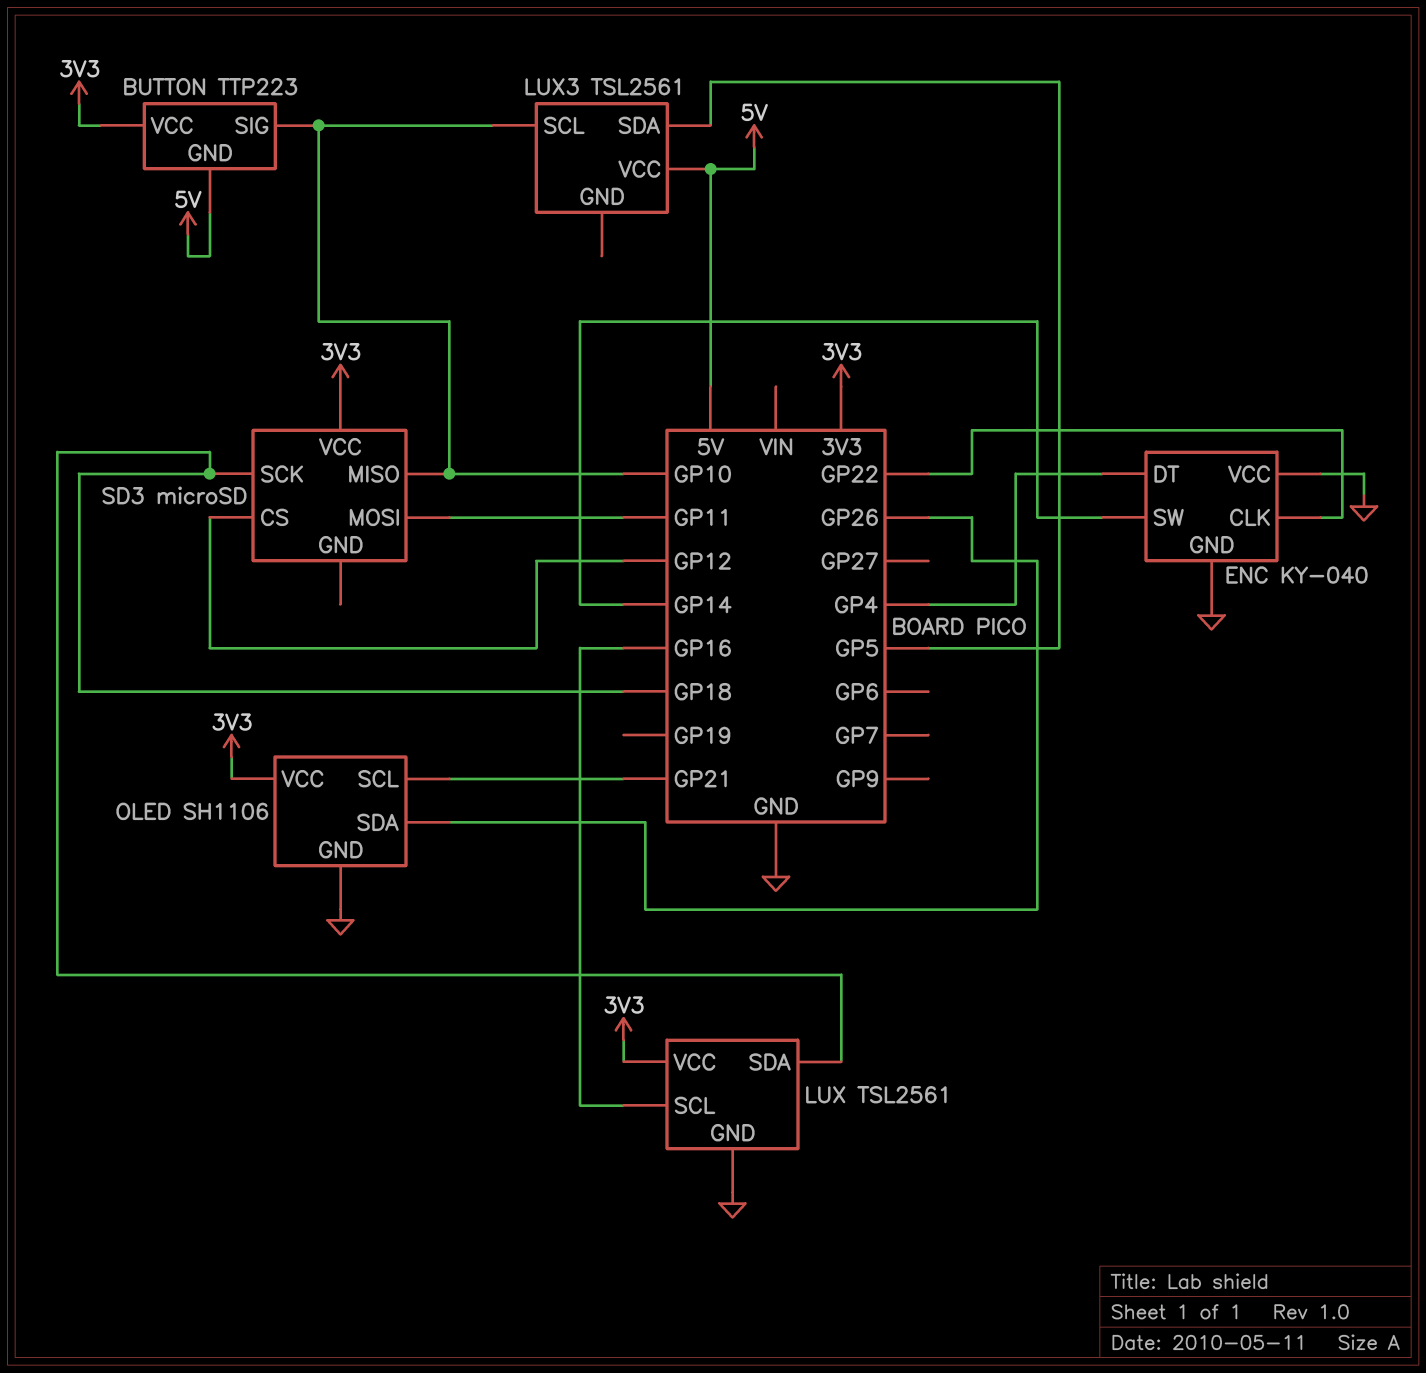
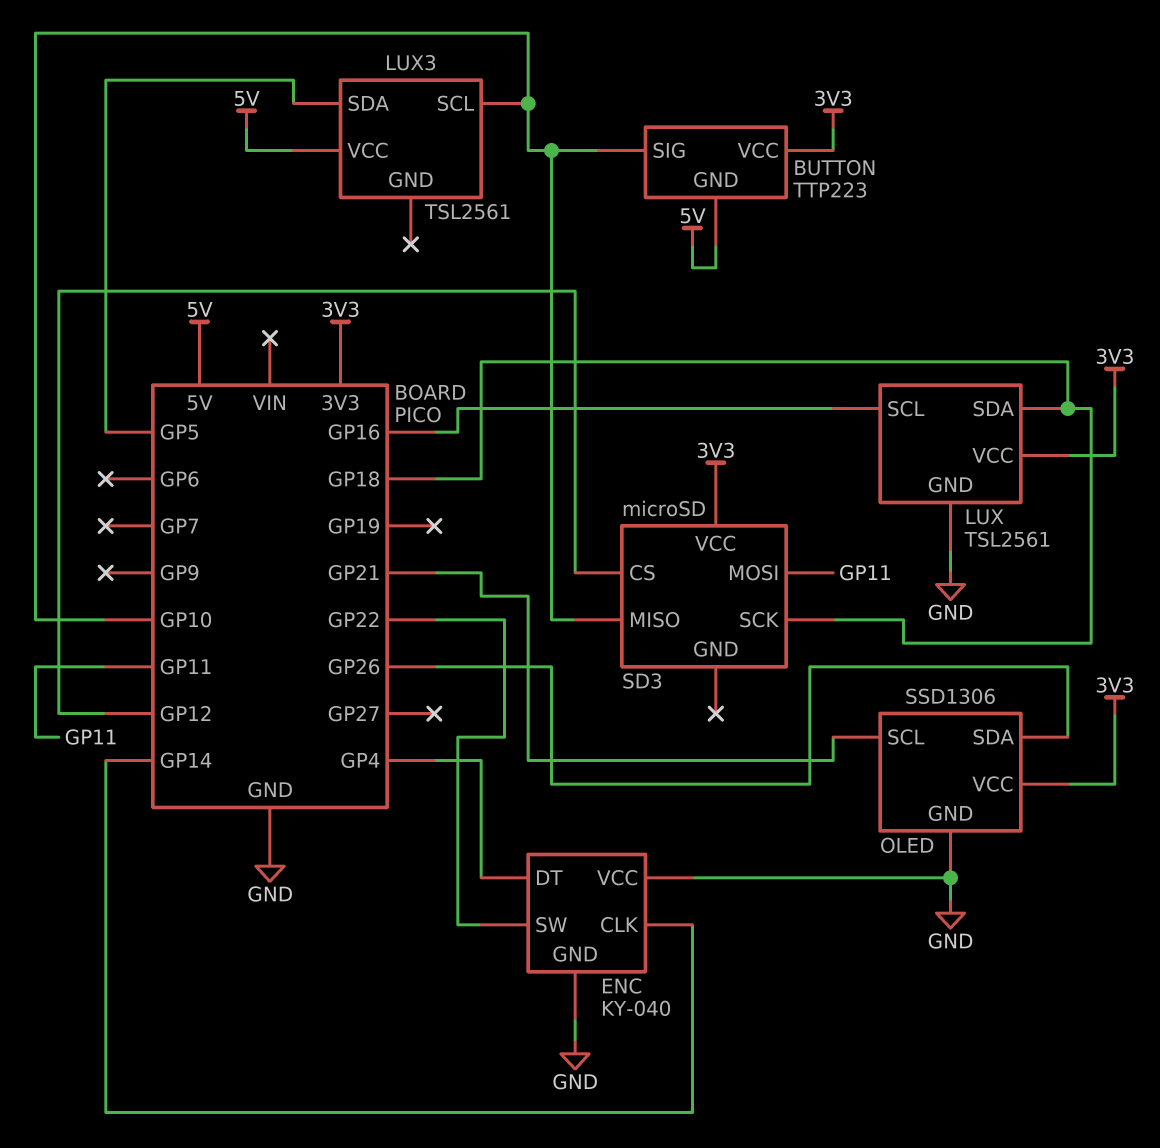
ENC pin CLK: GP22 -> GP14
ENC pin SW: GP14 -> GP22
OLED: SH1106 -> SSD1306

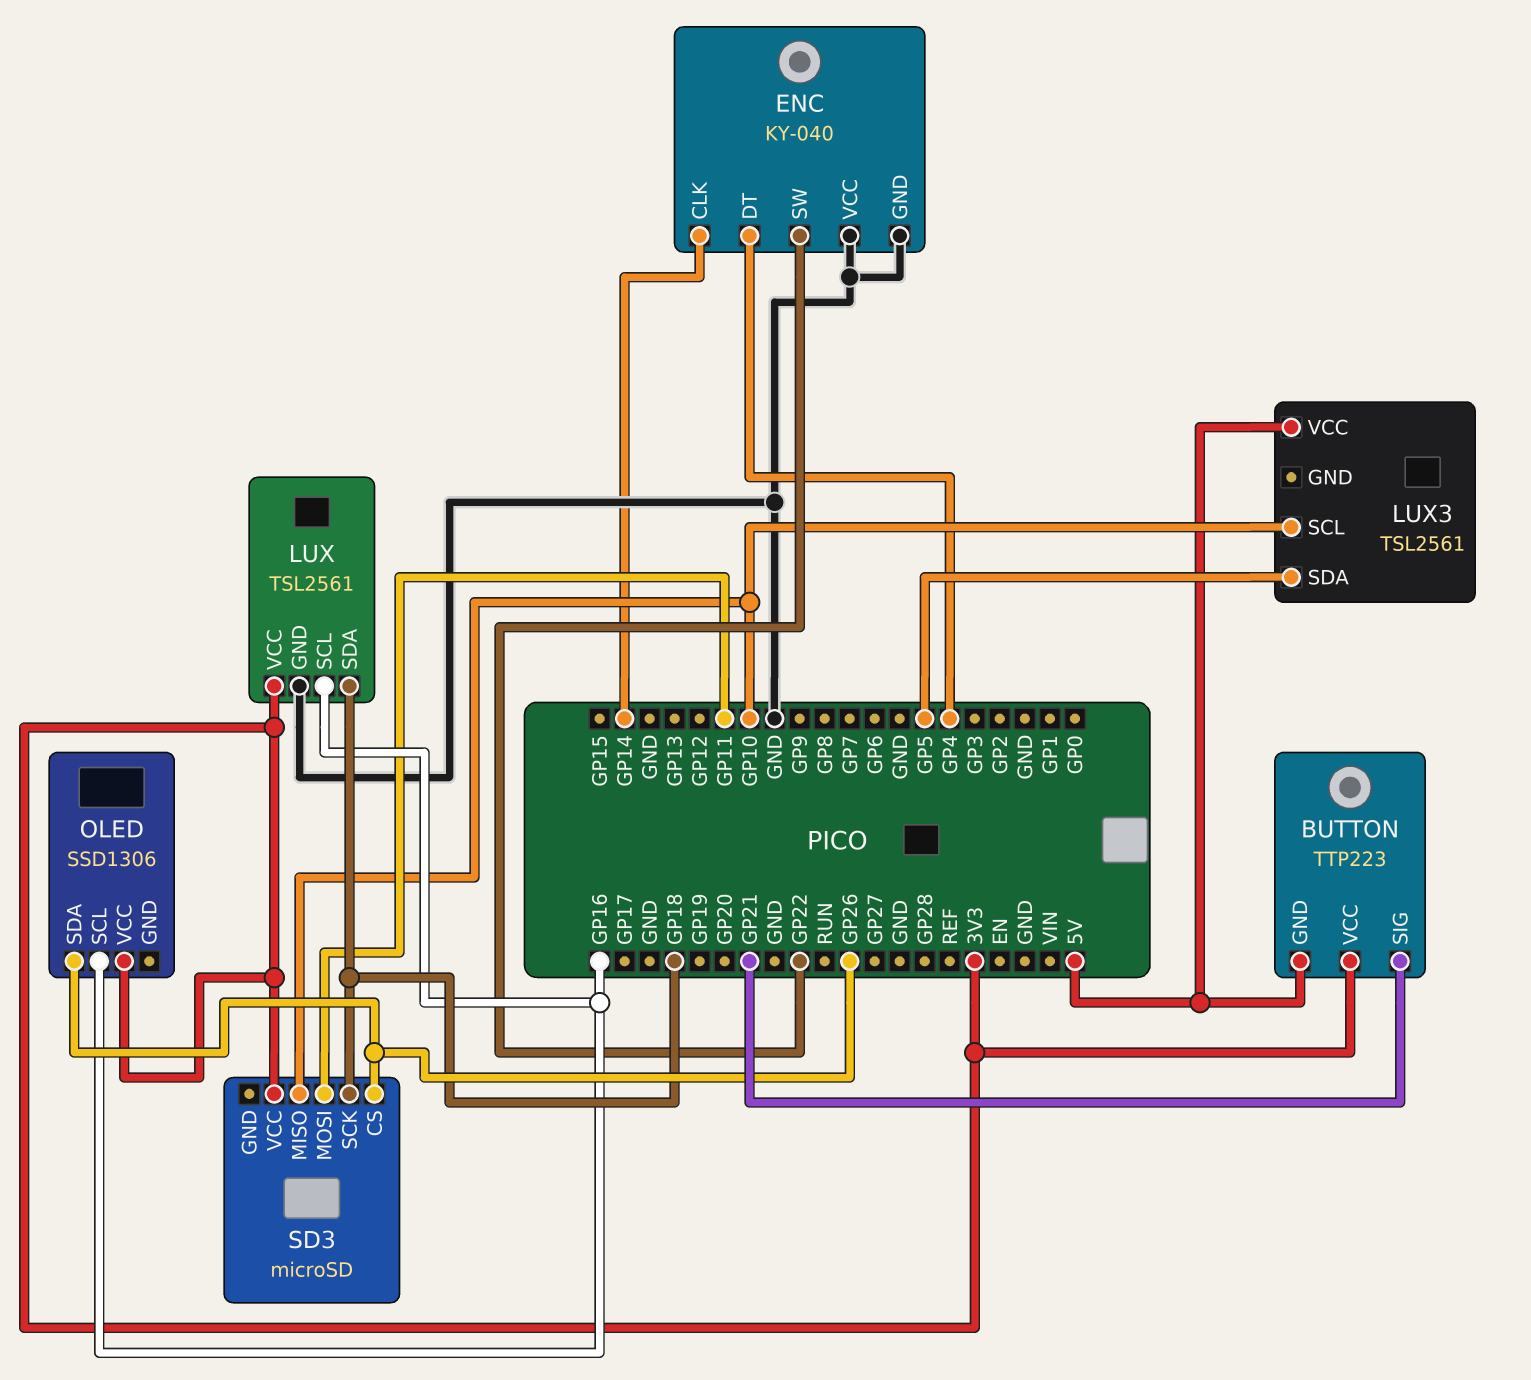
BUTTON pin SIG: GP10 -> GP21
OLED pin GND: GND -> none
OLED pin SCL: GP21 -> GP16
SD3 pin CS: GP12 -> GP26

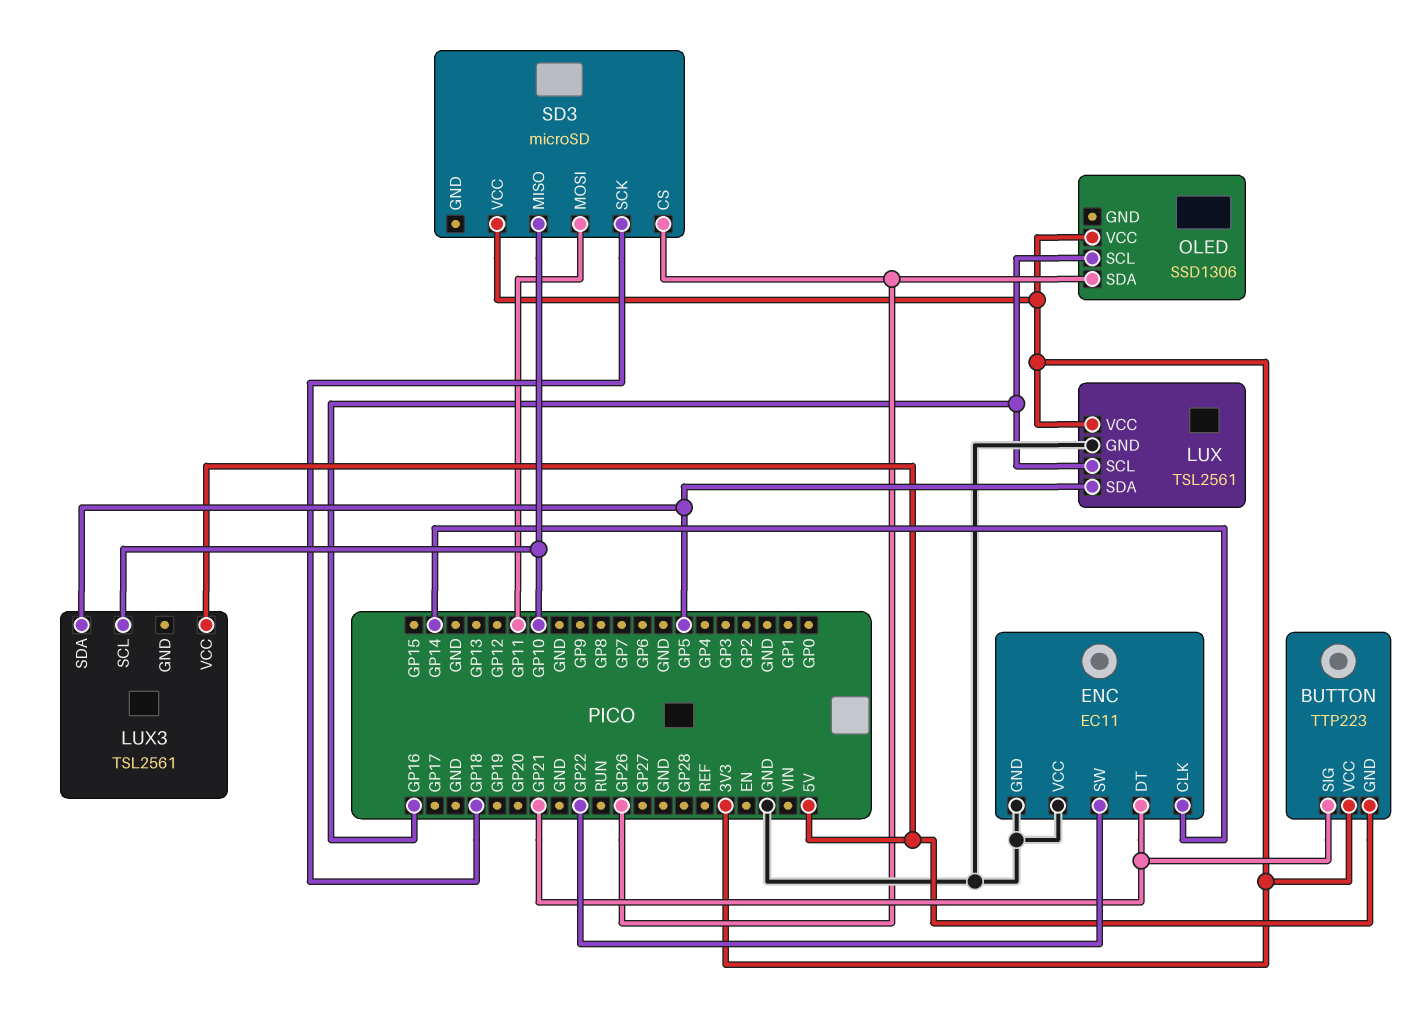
ENC: KY-040 -> EC11
ENC pin DT: GP4 -> GP21
LUX pin SDA: GP18 -> GP5

